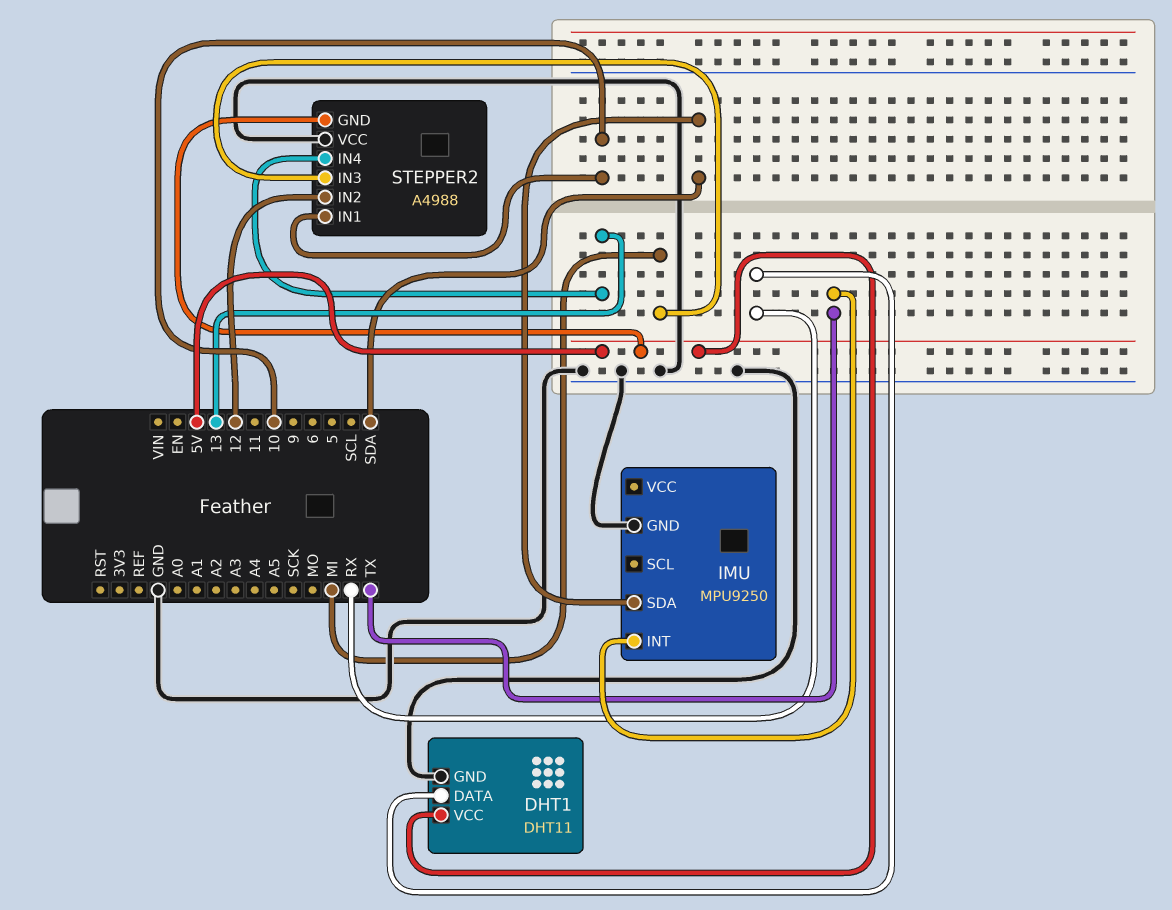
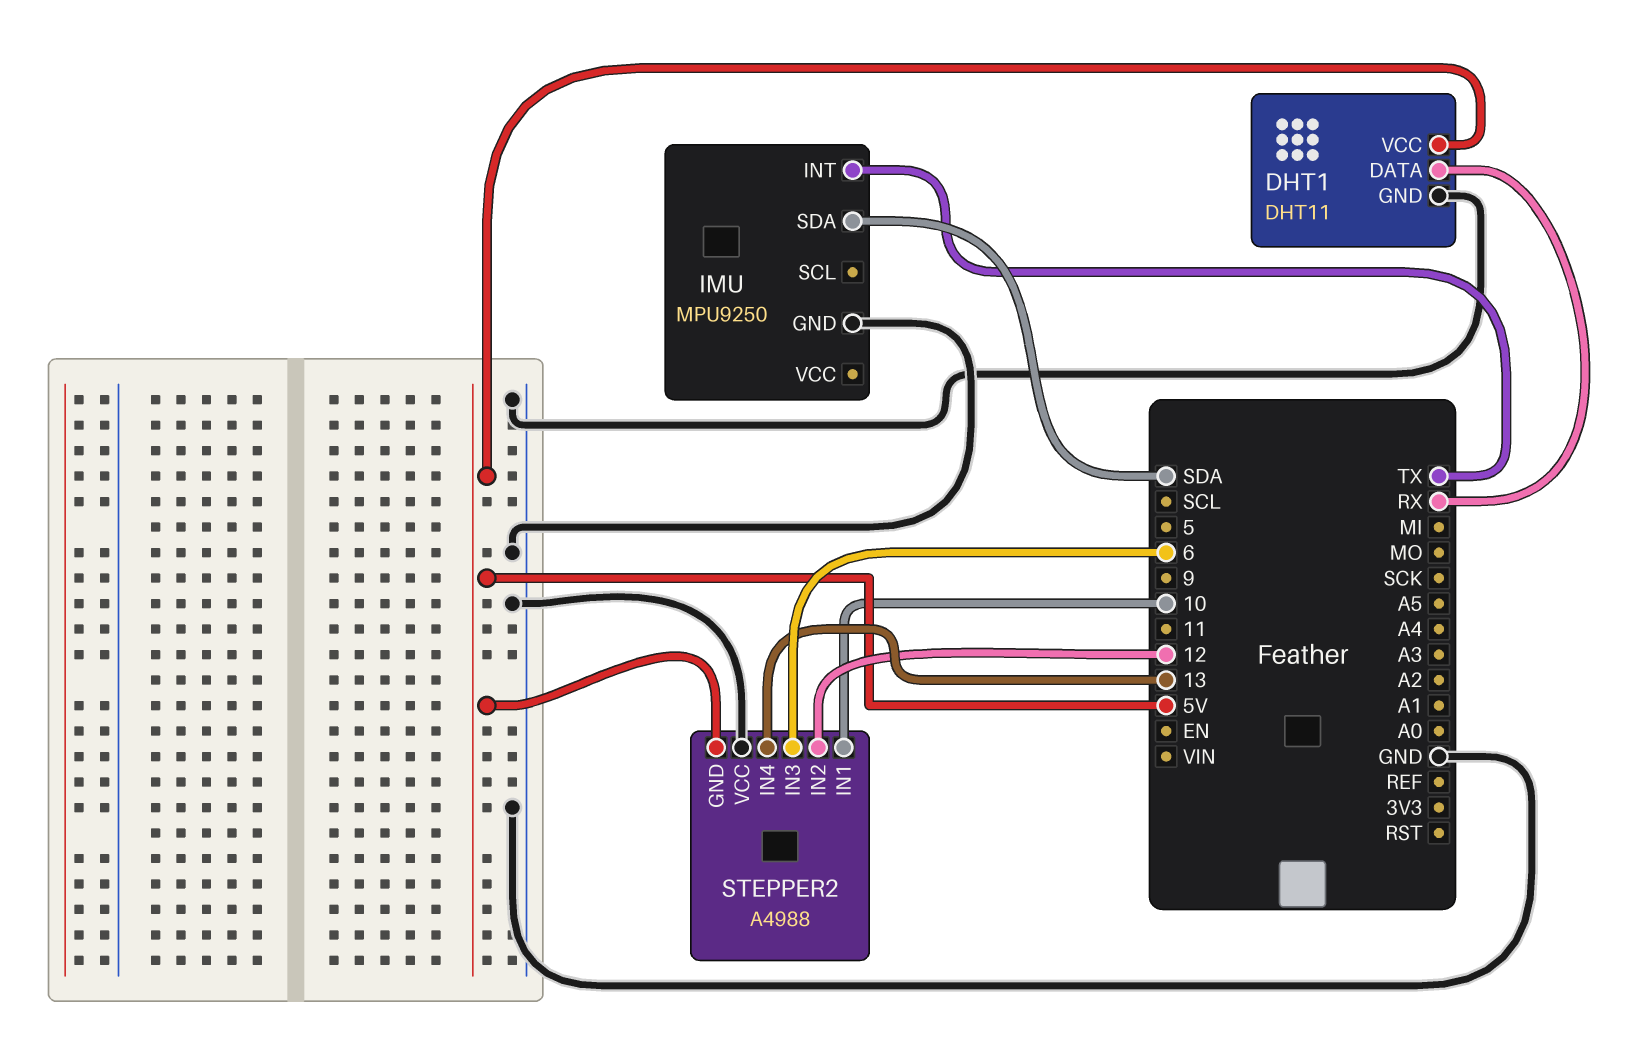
STEPPER2 pin IN3: MI -> 6

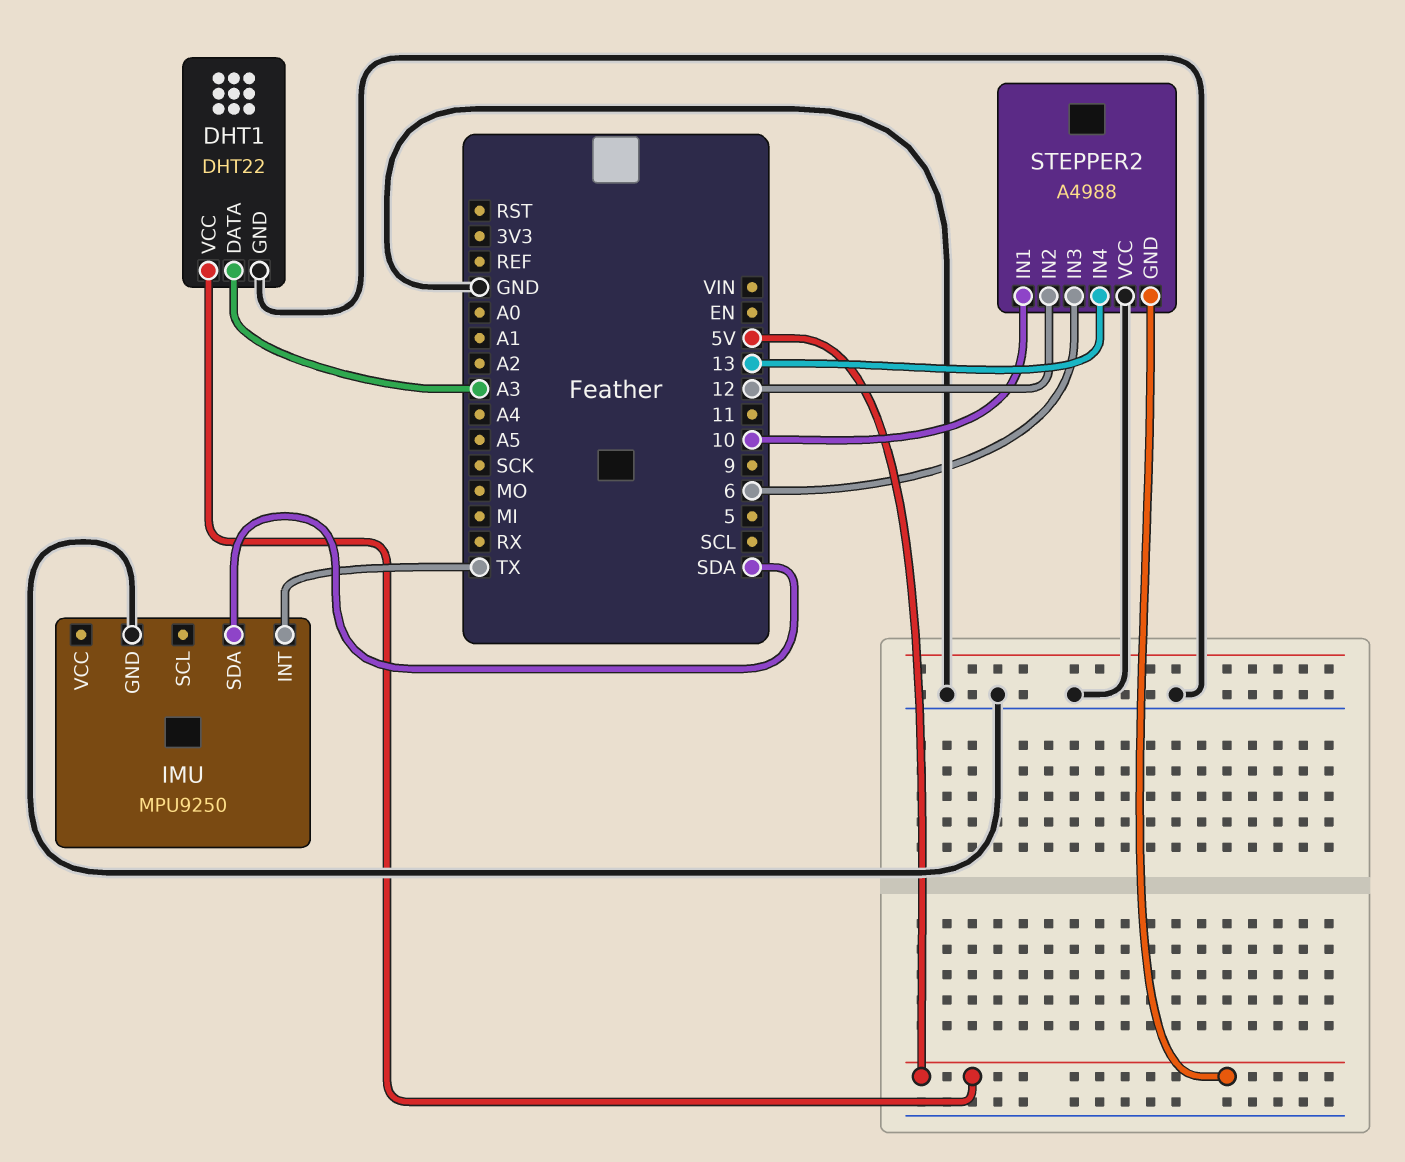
DHT1: DHT11 -> DHT22
DHT1 pin DATA: RX -> A3

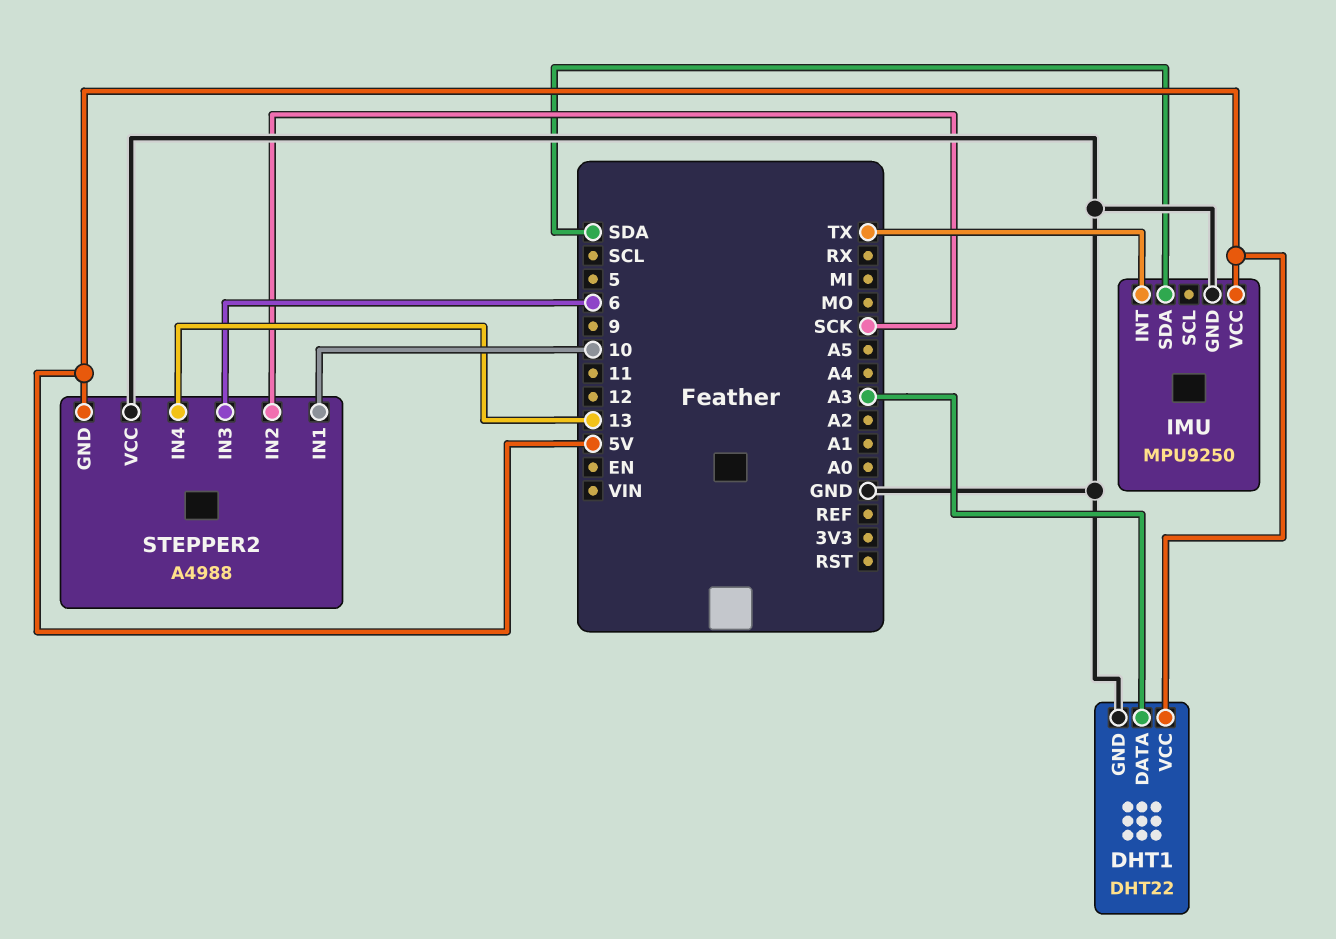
IMU pin VCC: none -> 5V
STEPPER2 pin IN2: 12 -> SCK

